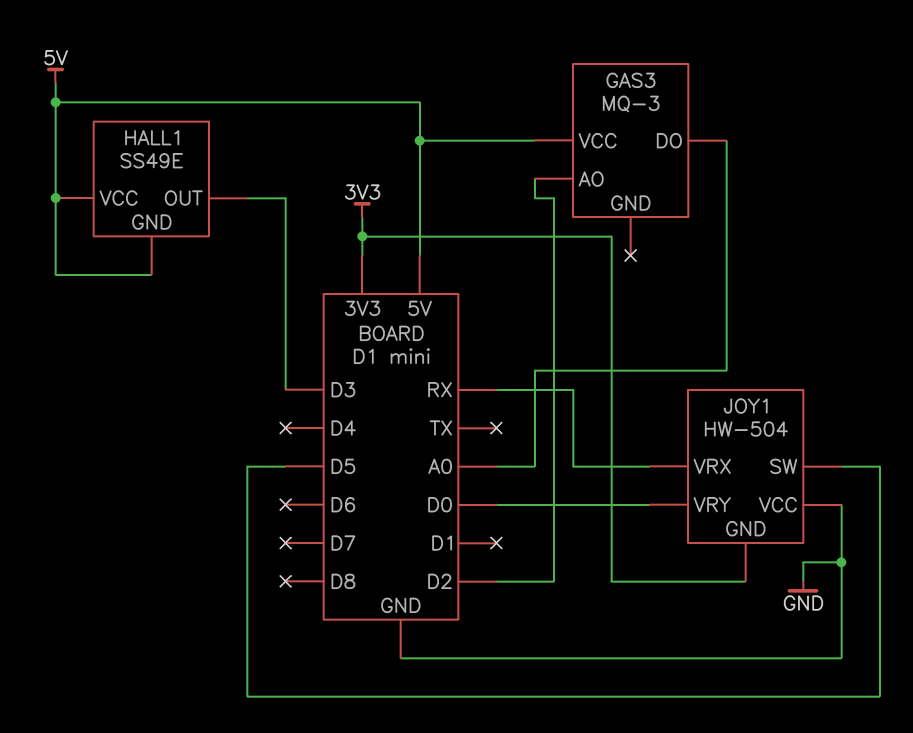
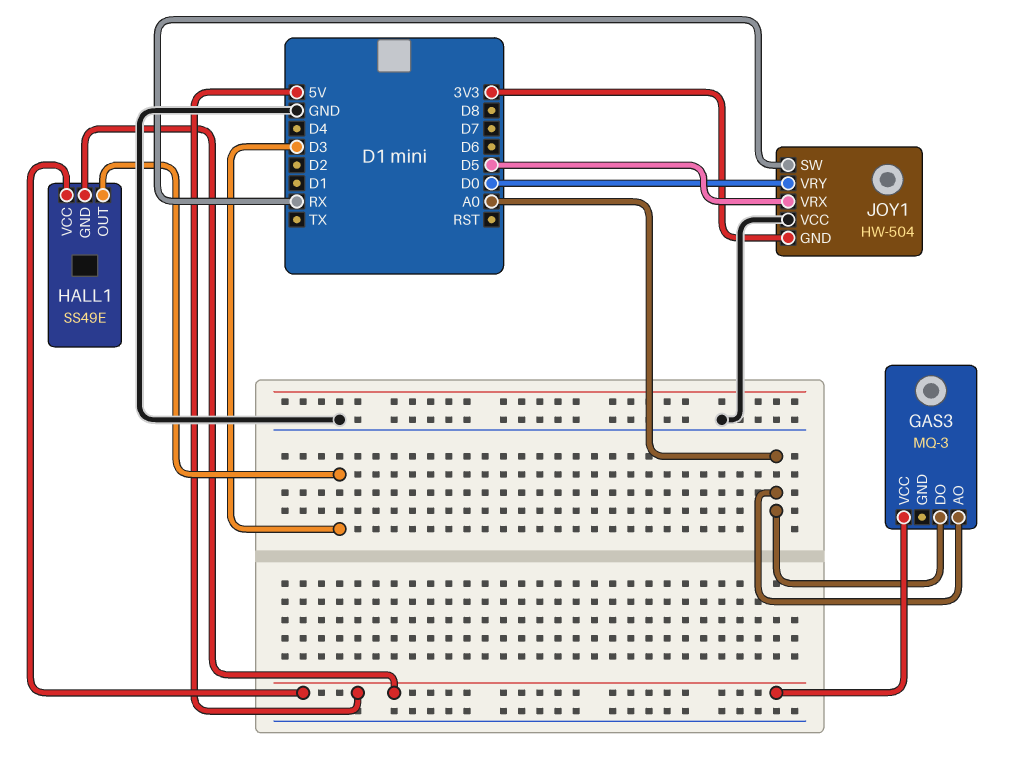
GAS3 pin AO: D2 -> A0
JOY1 pin SW: D5 -> RX
JOY1 pin VRX: RX -> D5

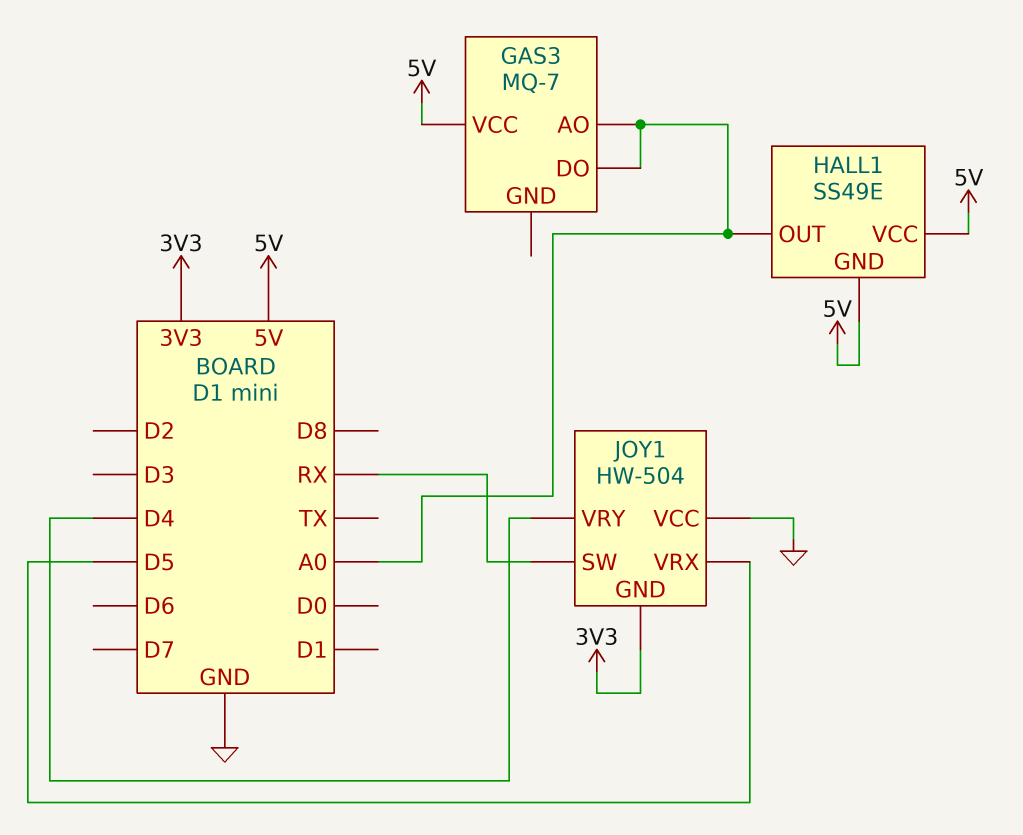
GAS3: MQ-3 -> MQ-7
HALL1 pin OUT: D3 -> A0
JOY1 pin VRY: D0 -> D4

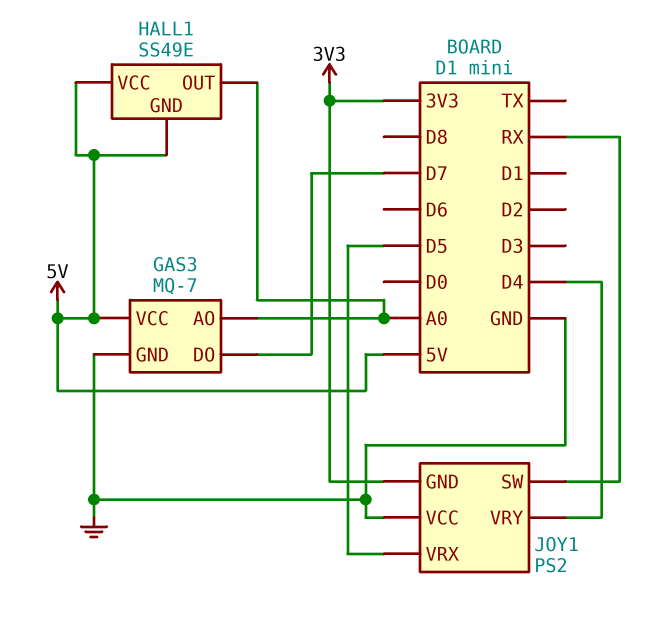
GAS3 pin DO: A0 -> D7
GAS3 pin GND: none -> GND
JOY1: HW-504 -> PS2

